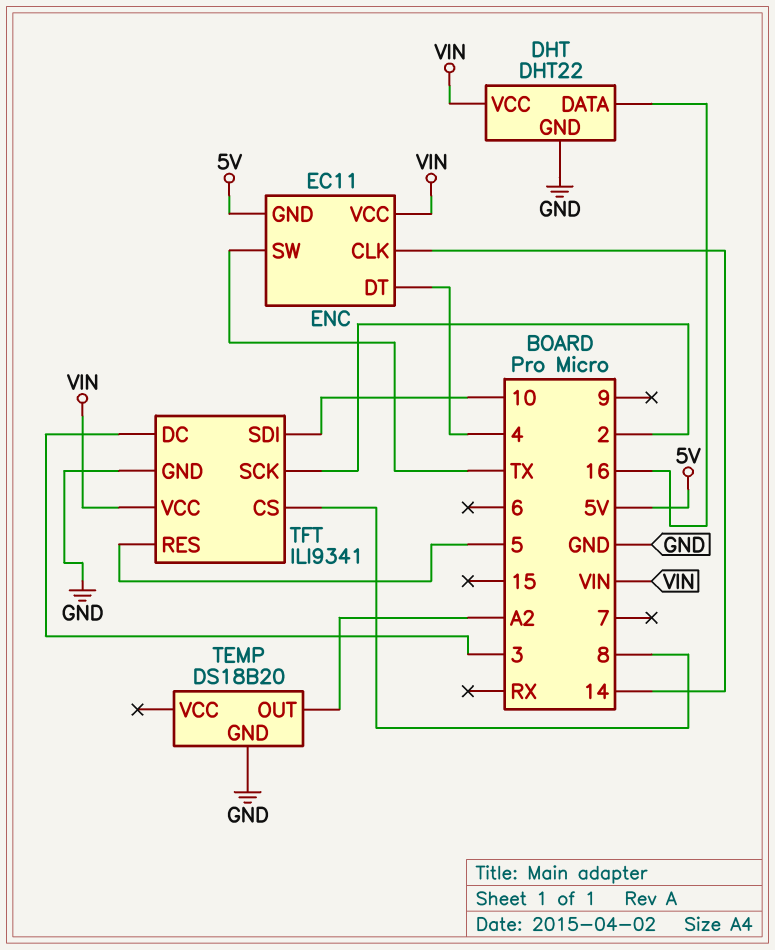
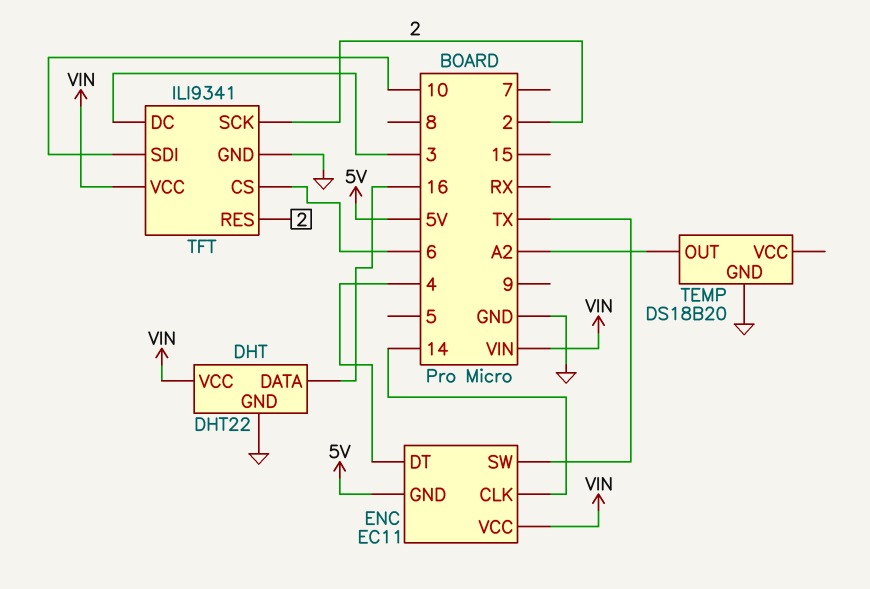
TFT pin CS: 8 -> 6
TFT pin RES: 5 -> 2

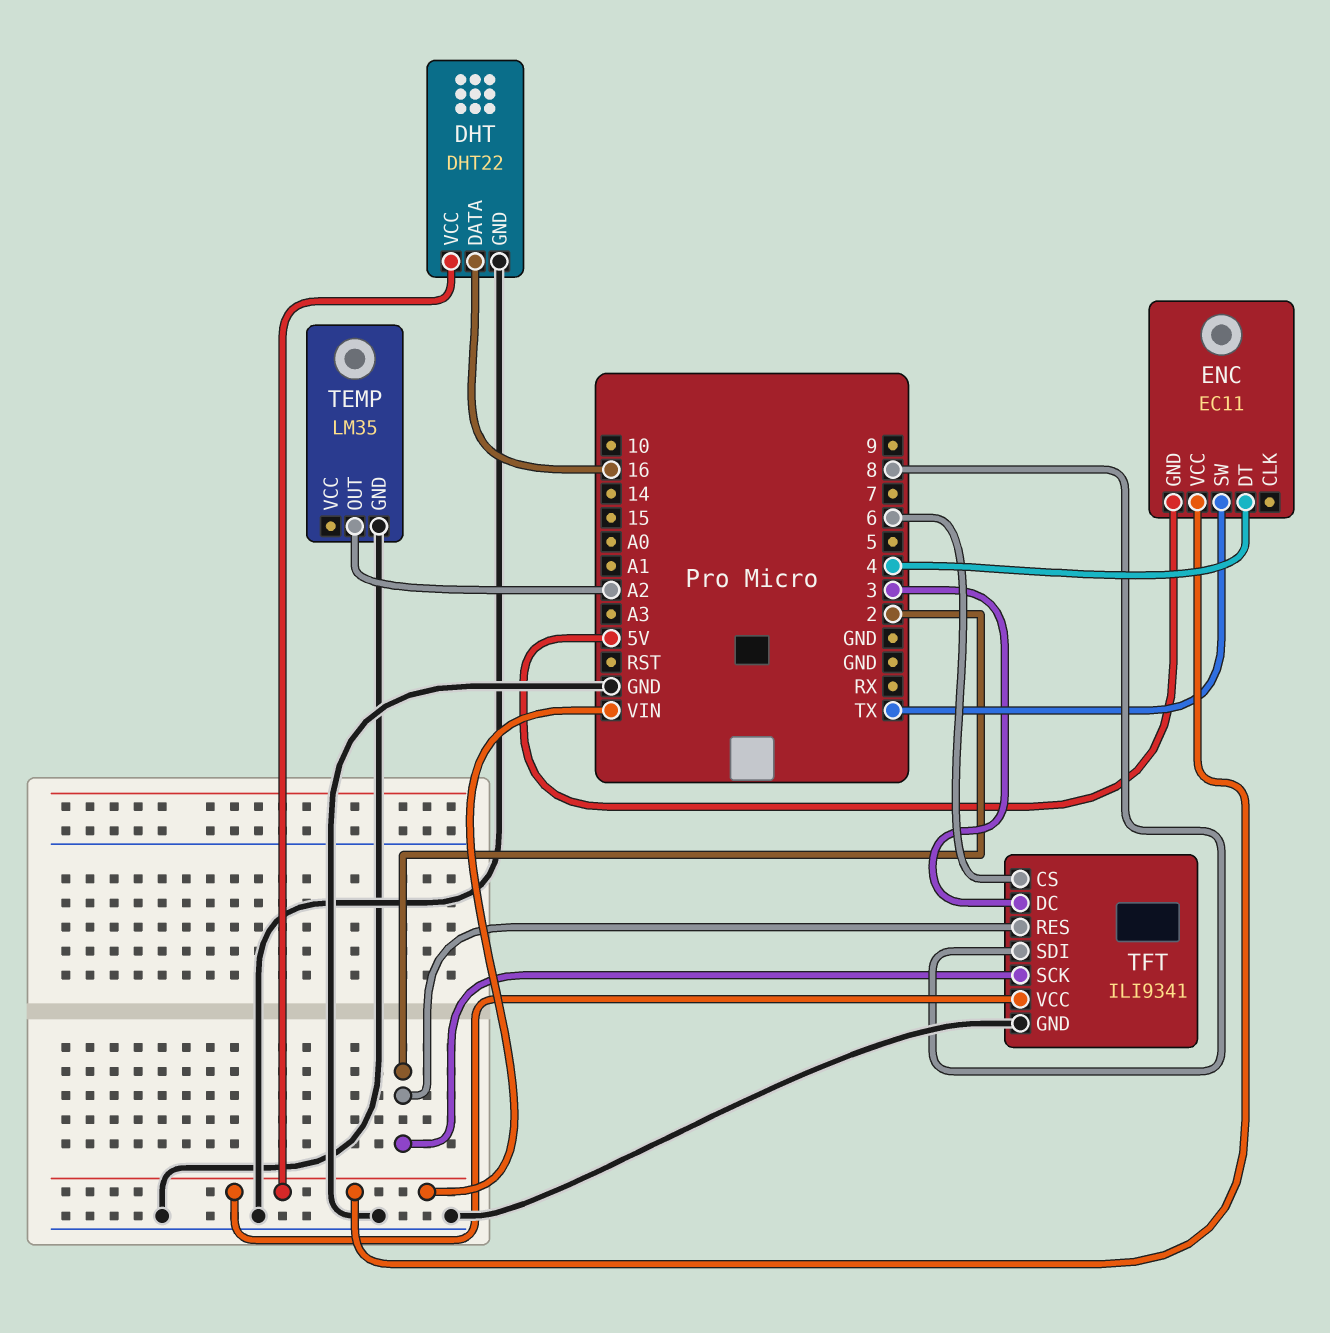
ENC pin CLK: 14 -> none
TEMP: DS18B20 -> LM35
TFT pin SDI: 10 -> 8

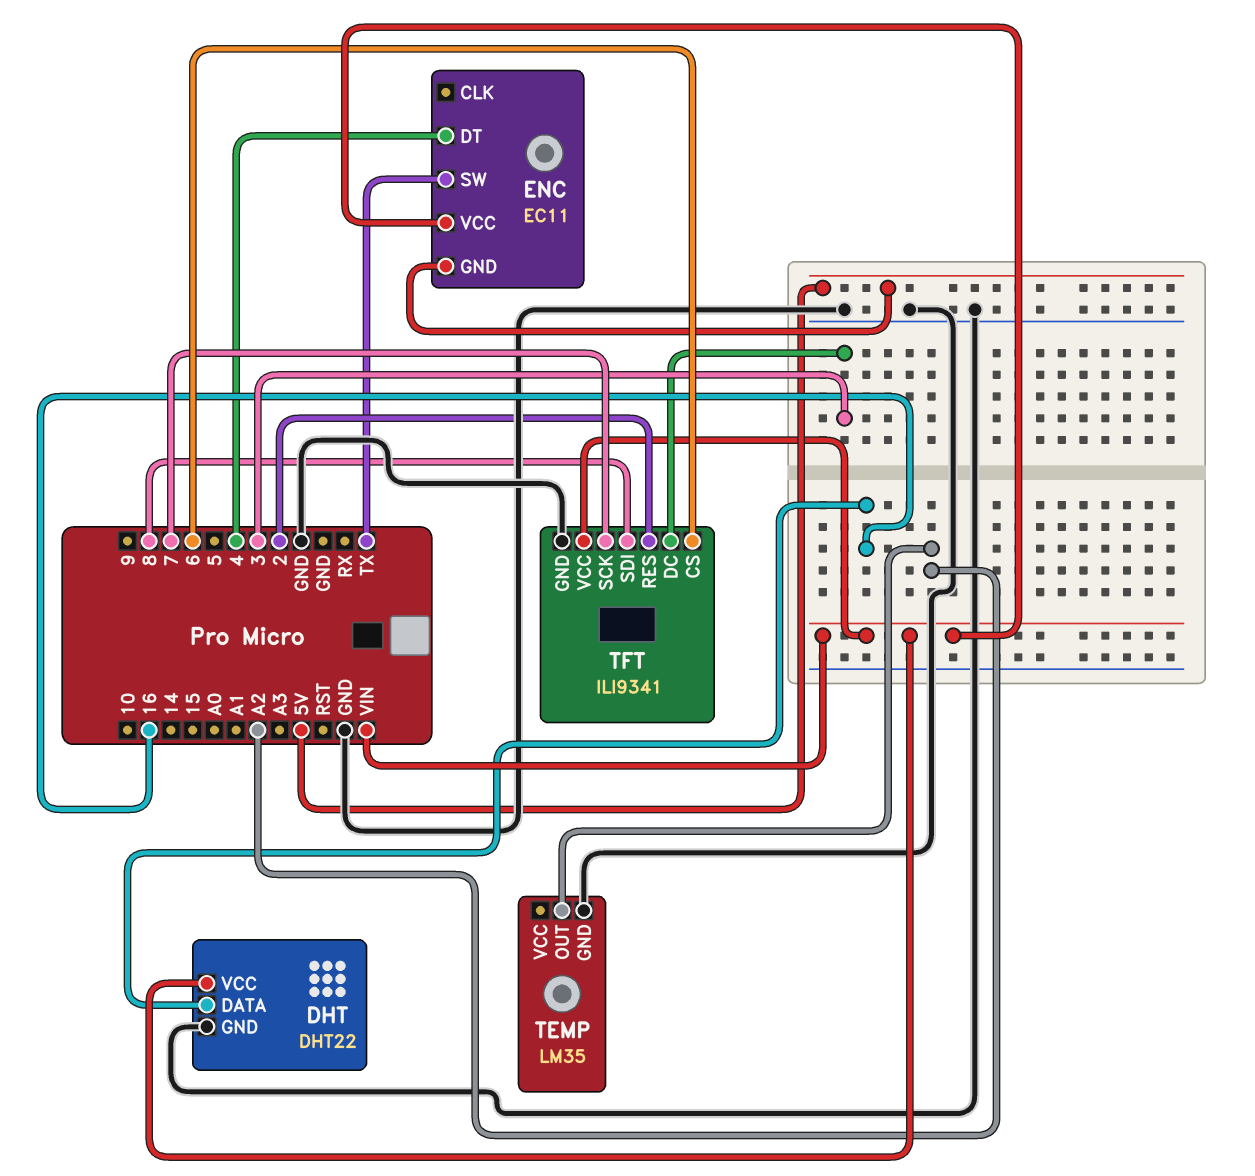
TFT pin SCK: 2 -> 7

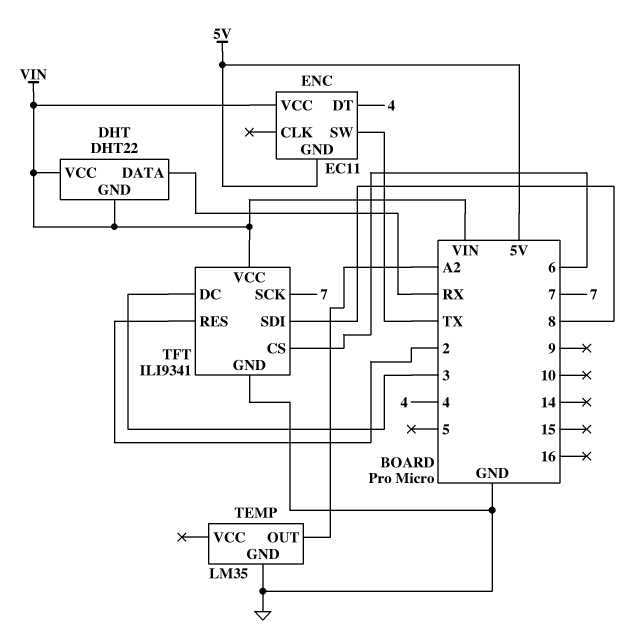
DHT pin DATA: 16 -> RX
DHT pin GND: GND -> VIN

